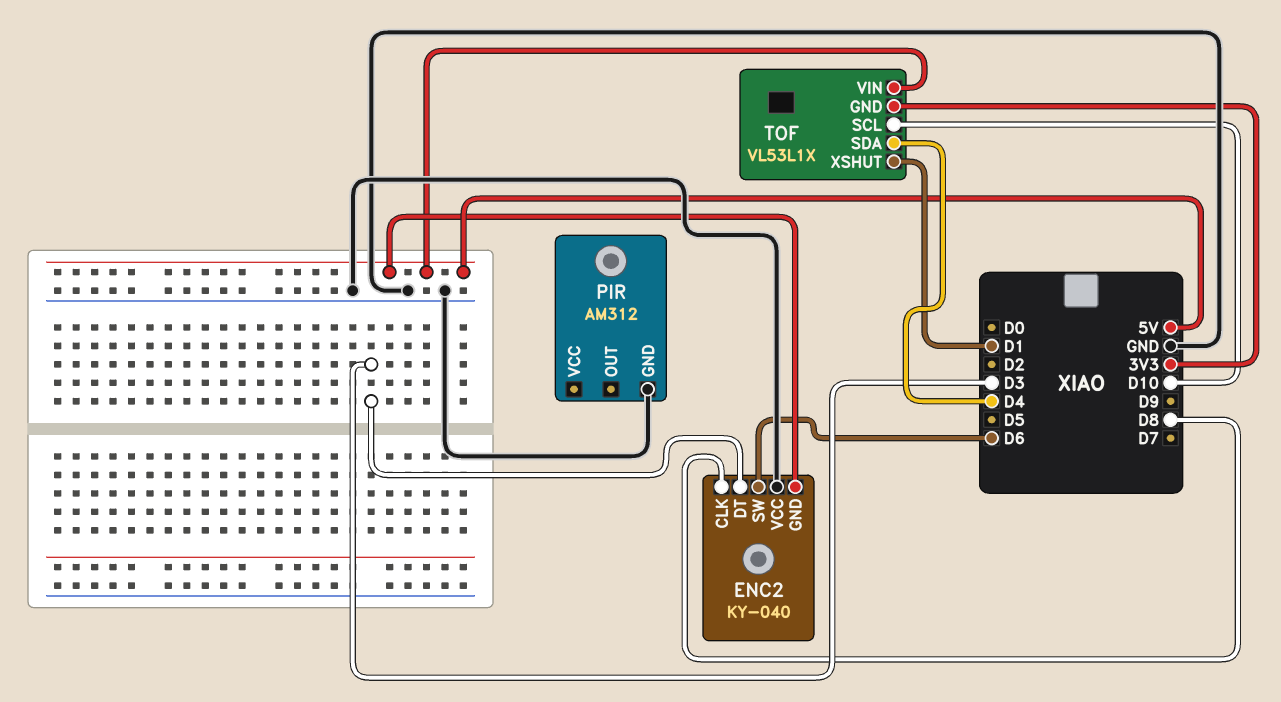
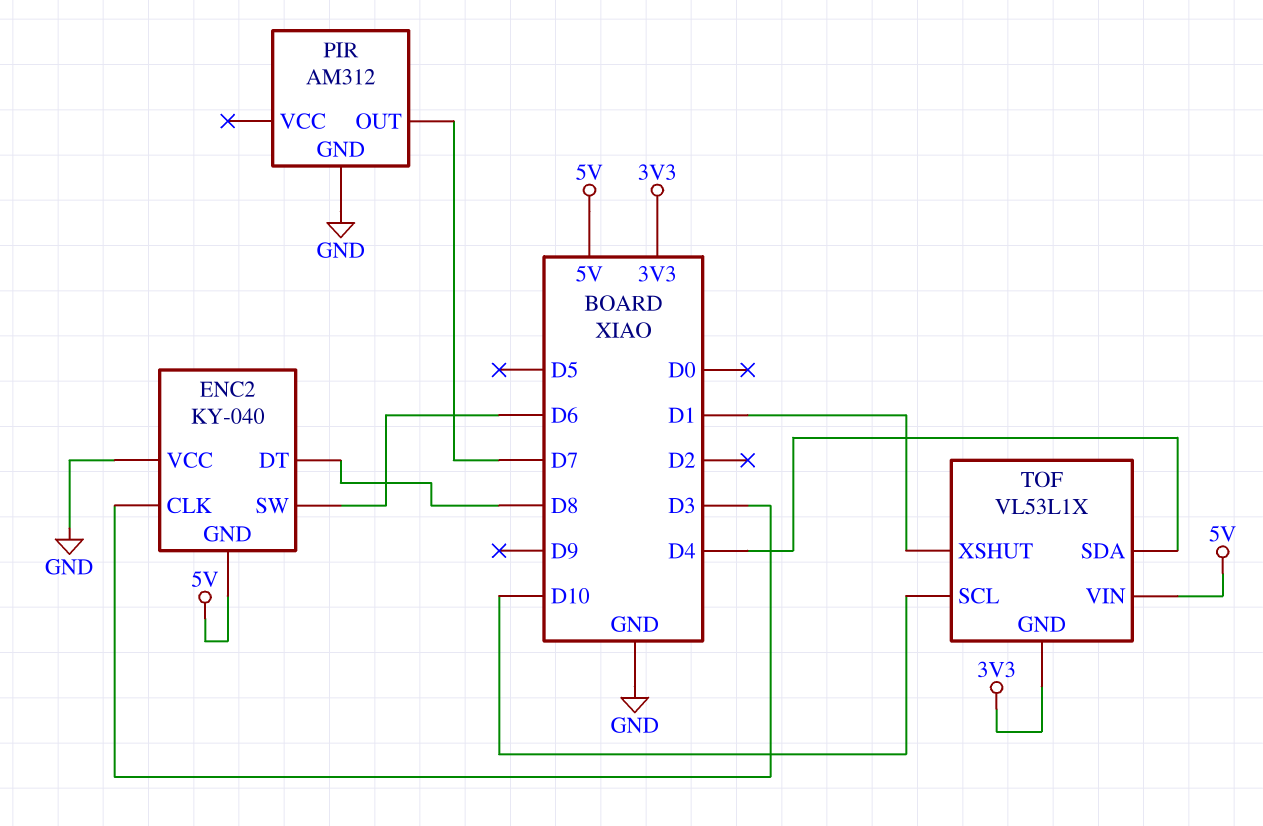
ENC2 pin CLK: D8 -> D3
ENC2 pin DT: D3 -> D8
PIR pin OUT: none -> D7

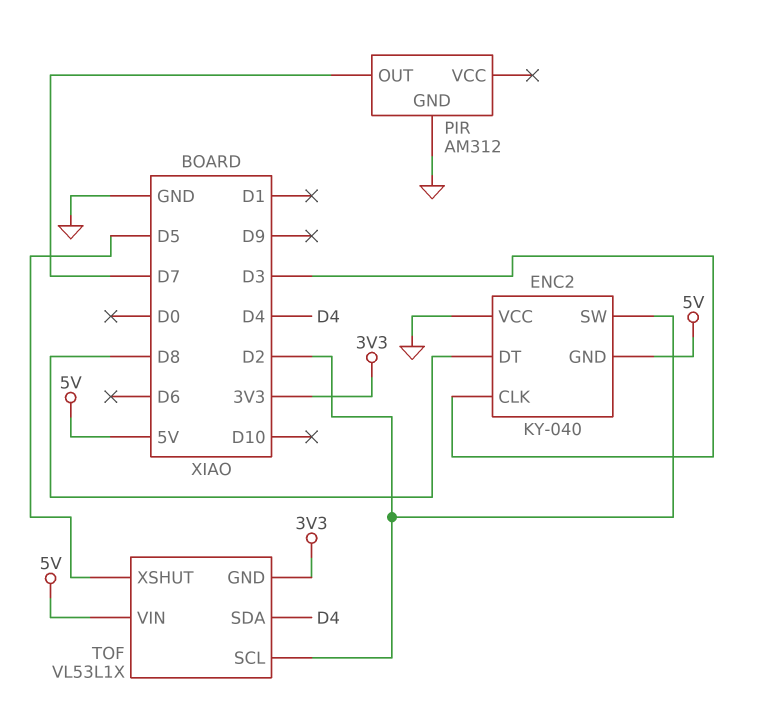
ENC2 pin SW: D6 -> D2
TOF pin SCL: D10 -> D2
TOF pin XSHUT: D1 -> D5

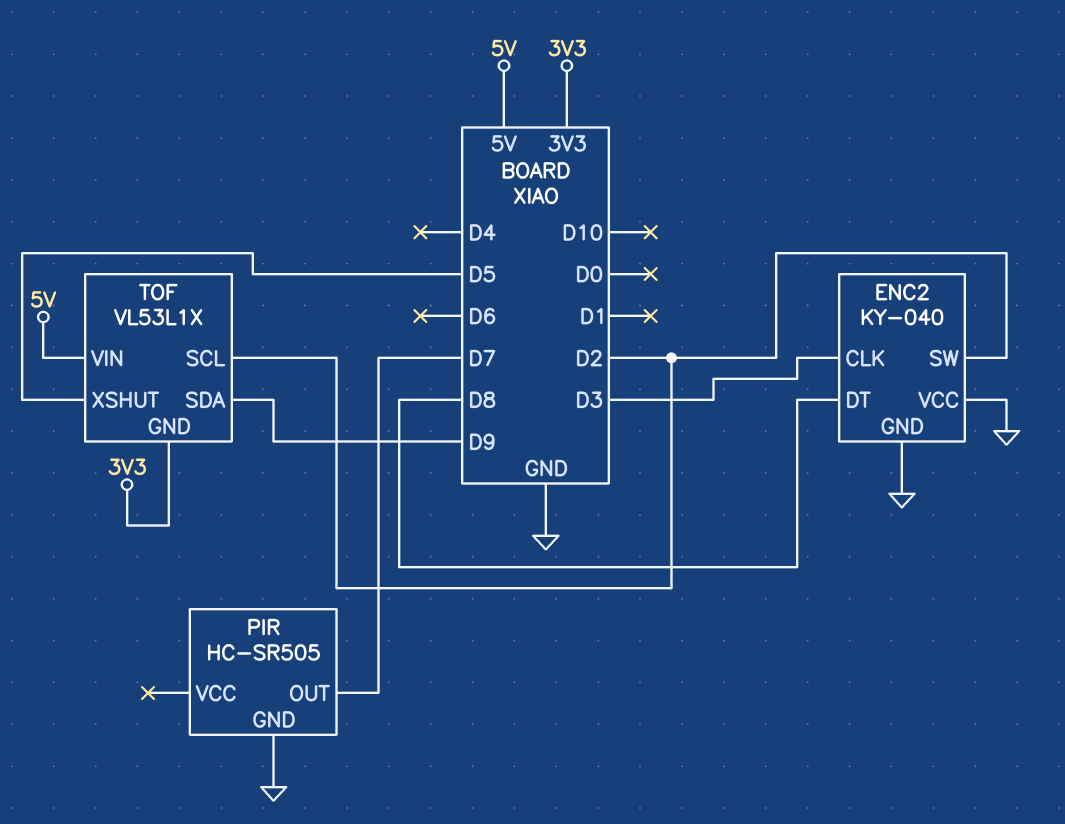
ENC2 pin GND: 5V -> GND
PIR: AM312 -> HC-SR505
TOF pin SDA: D4 -> D9

